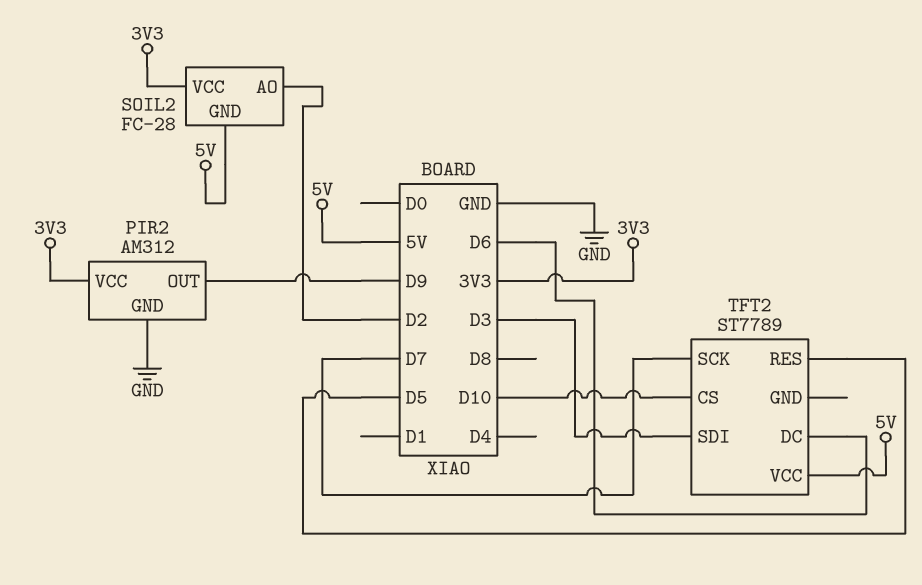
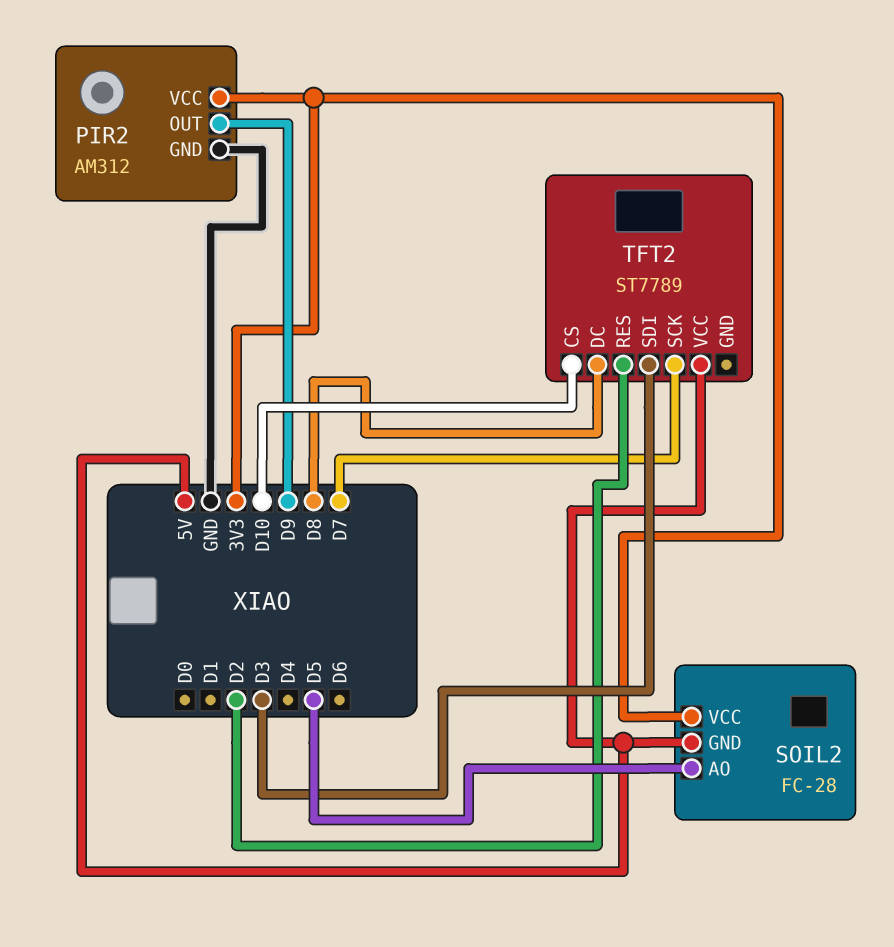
SOIL2 pin AO: D2 -> D5
TFT2 pin DC: D6 -> D8
TFT2 pin RES: D5 -> D2

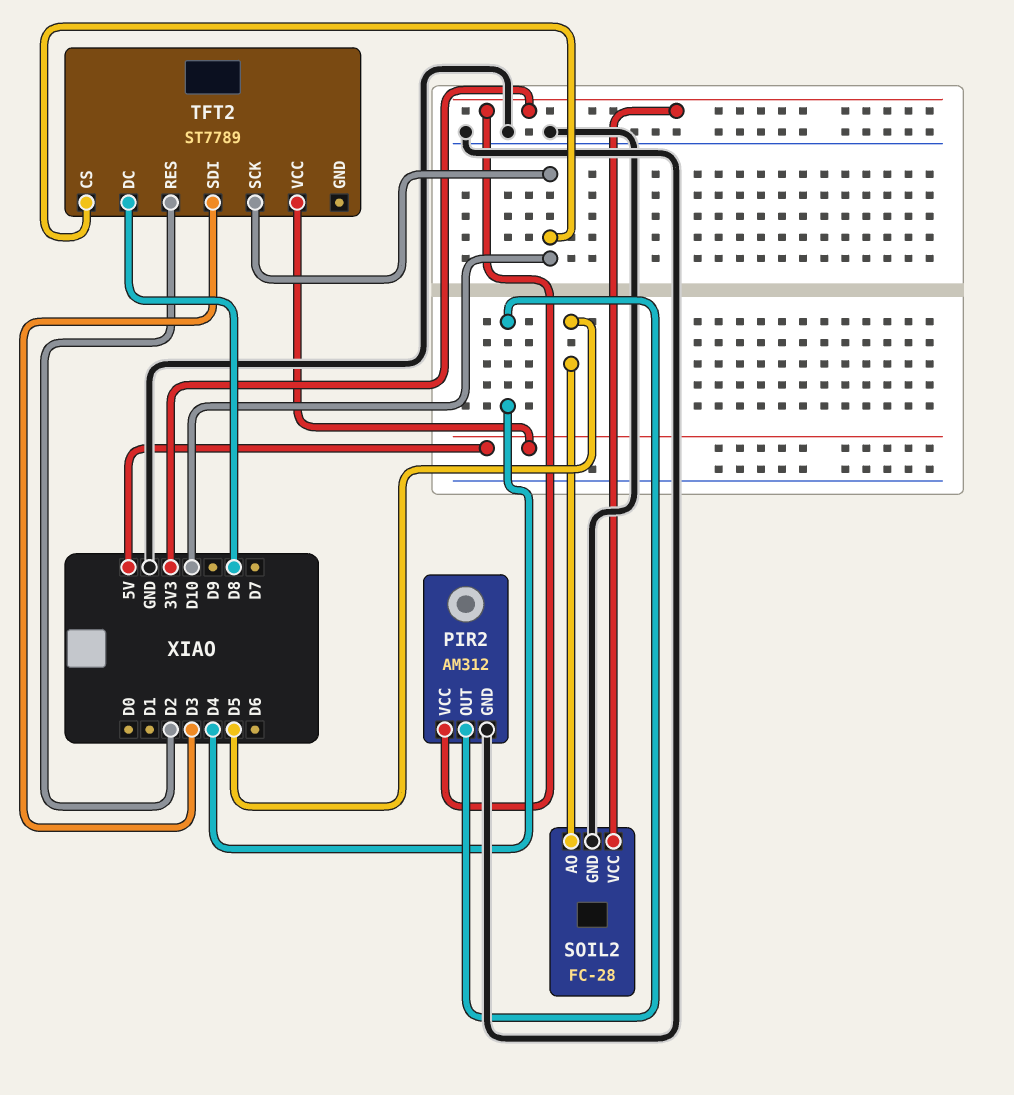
PIR2 pin OUT: D9 -> D4
SOIL2 pin GND: 5V -> GND
TFT2 pin SCK: D7 -> D10

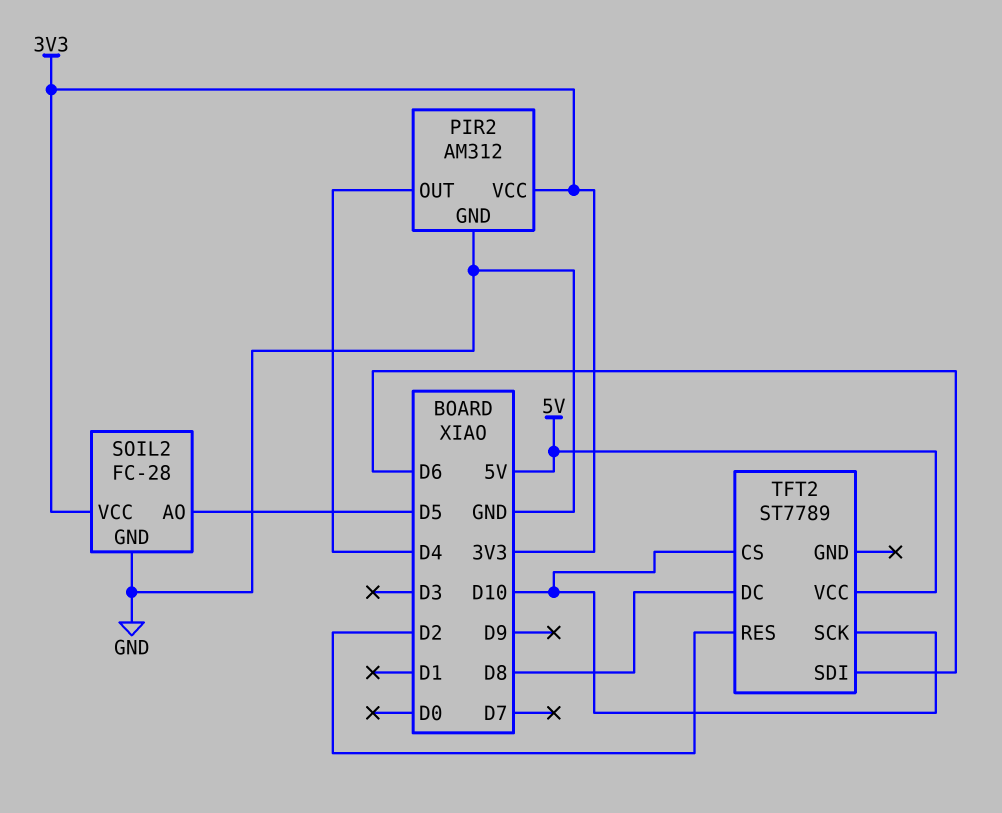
TFT2 pin SDI: D3 -> D6

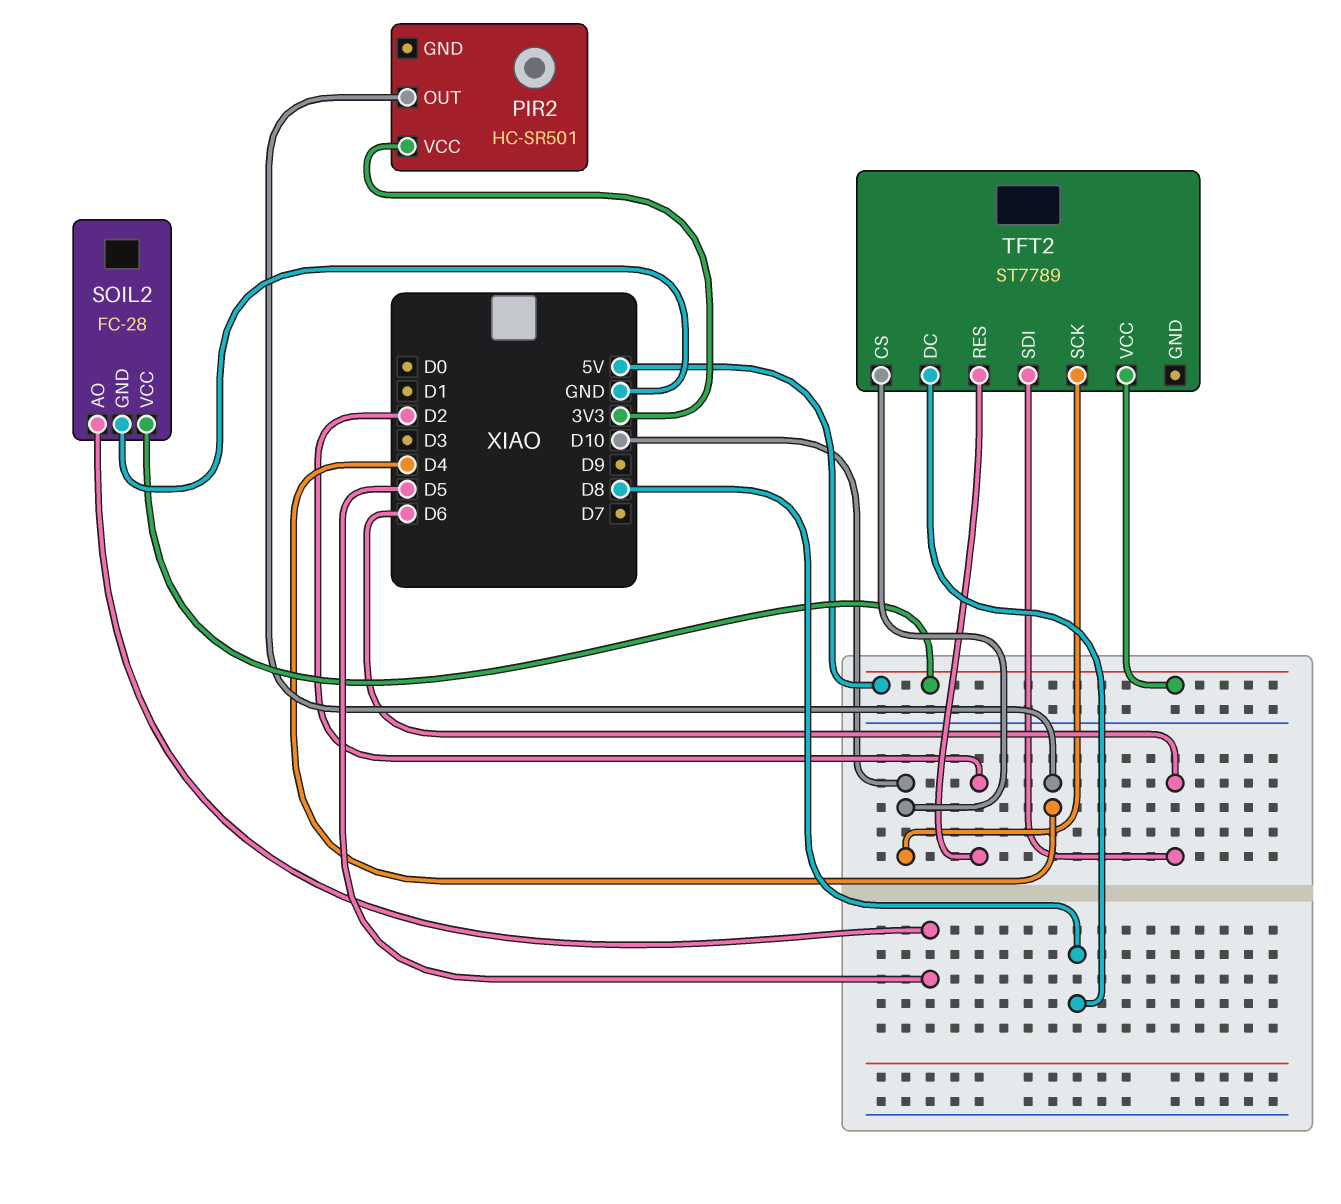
PIR2: AM312 -> HC-SR501
PIR2 pin GND: GND -> none
SOIL2 pin VCC: 3V3 -> 5V

